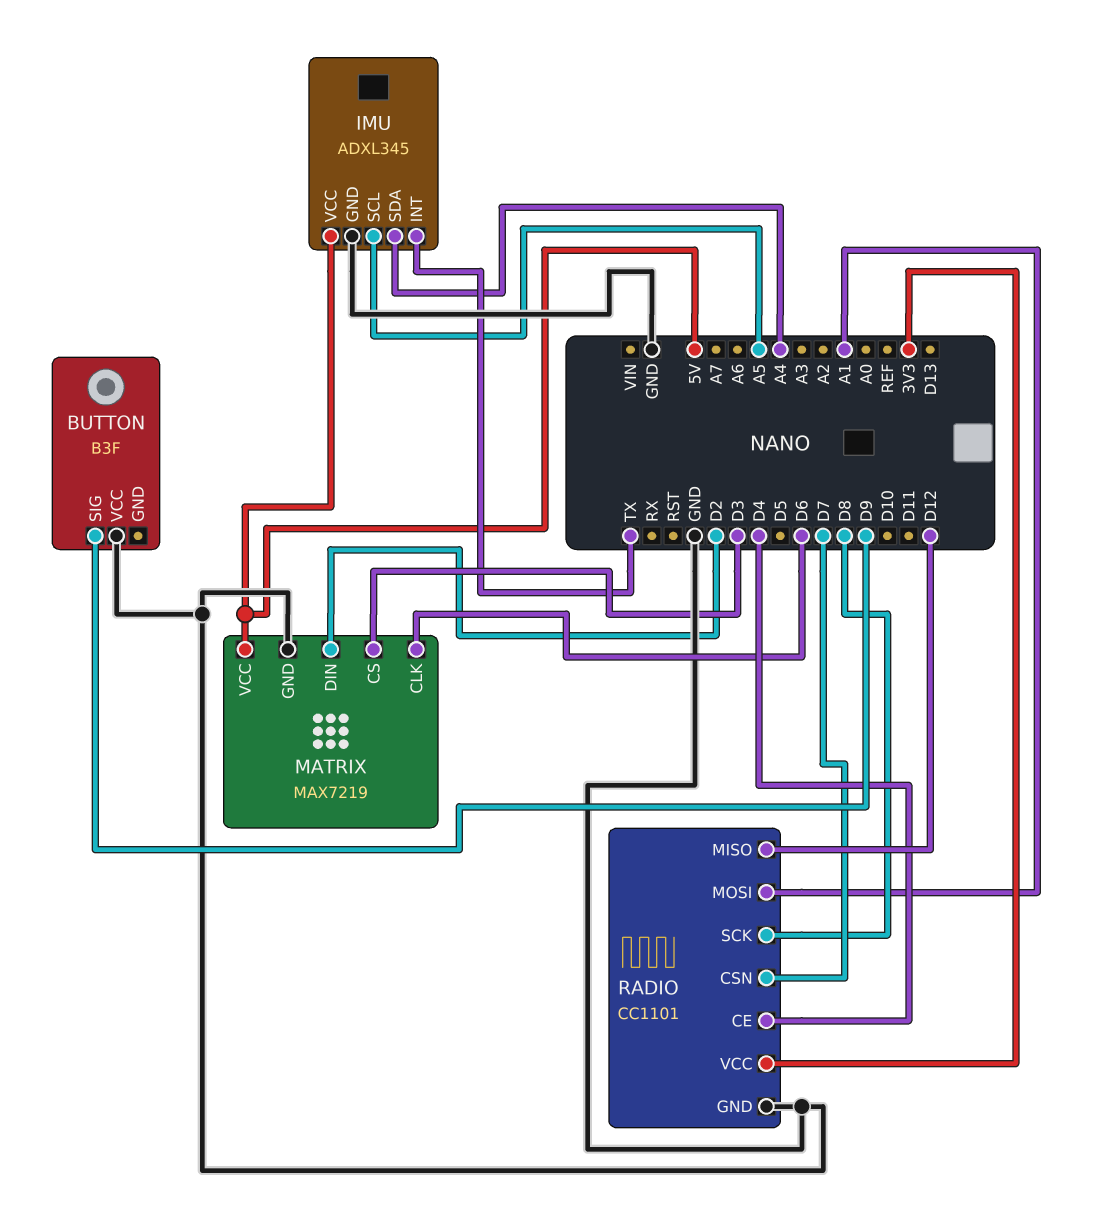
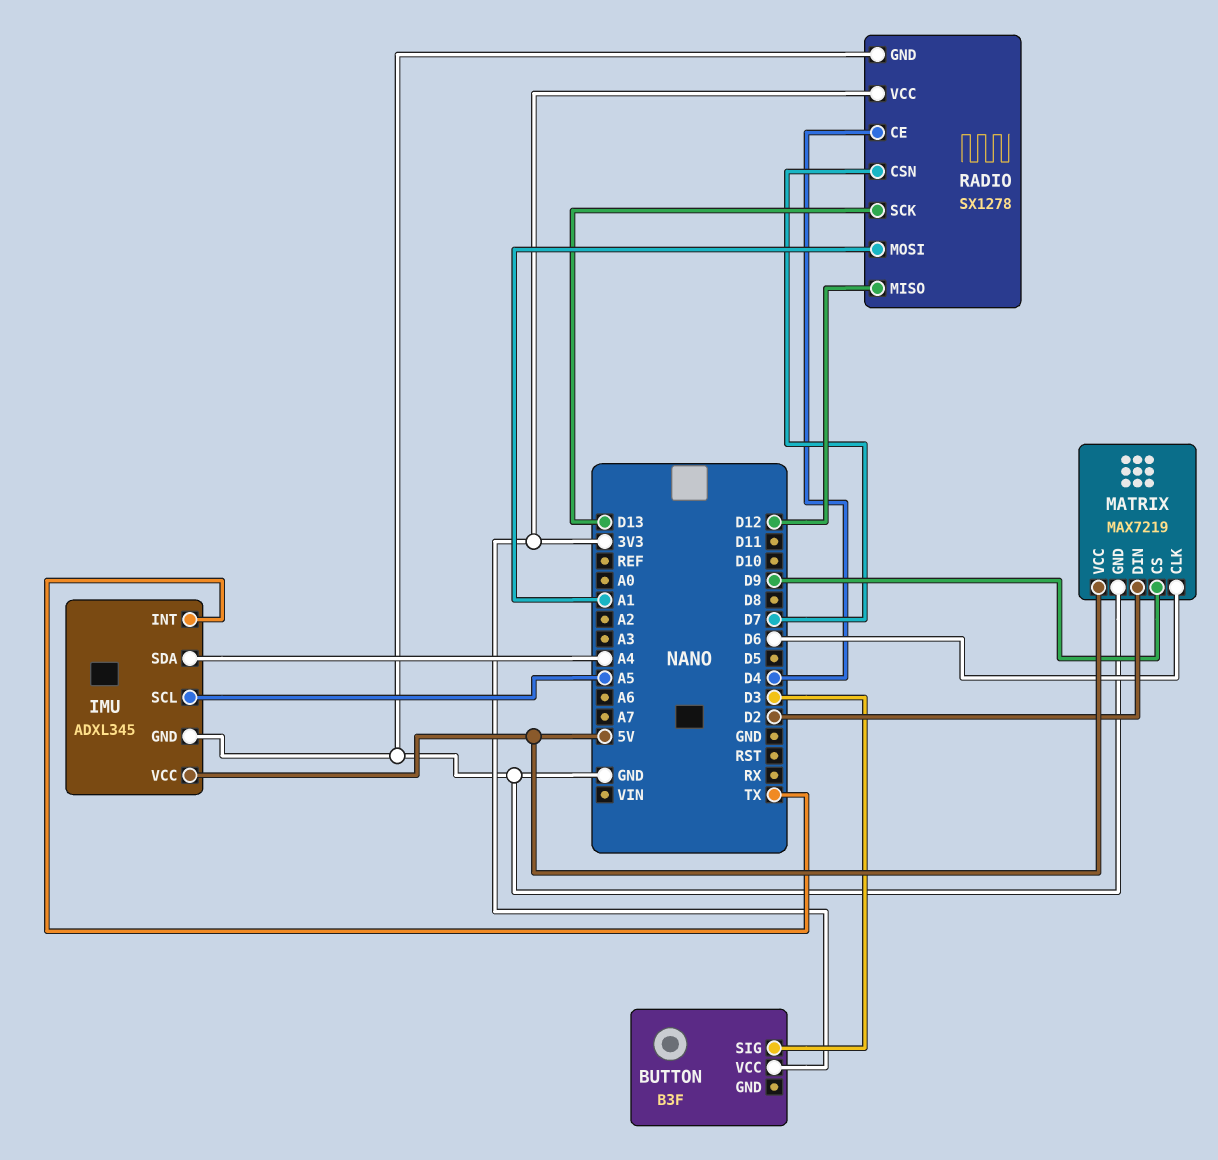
BUTTON pin SIG: D9 -> D3
BUTTON pin VCC: GND -> 3V3
MATRIX pin CS: D3 -> D9
RADIO: CC1101 -> SX1278
RADIO pin SCK: D8 -> D13

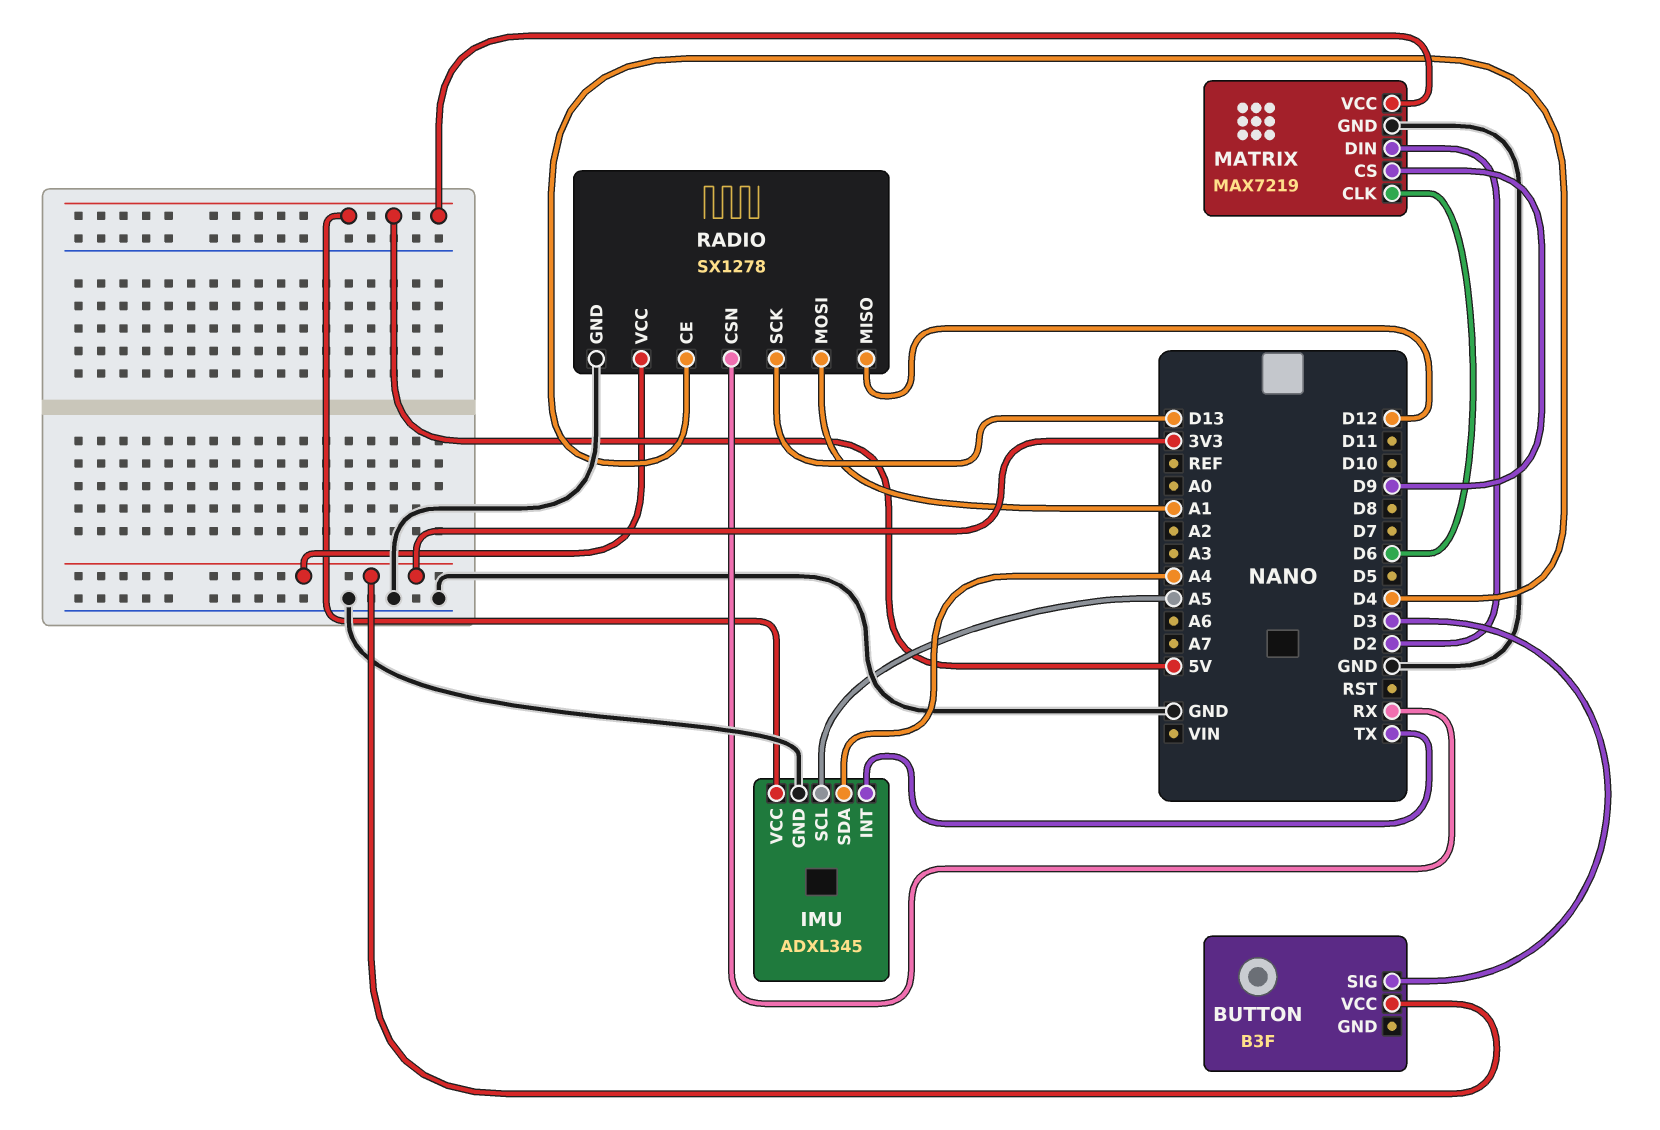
RADIO pin CSN: D7 -> RX

